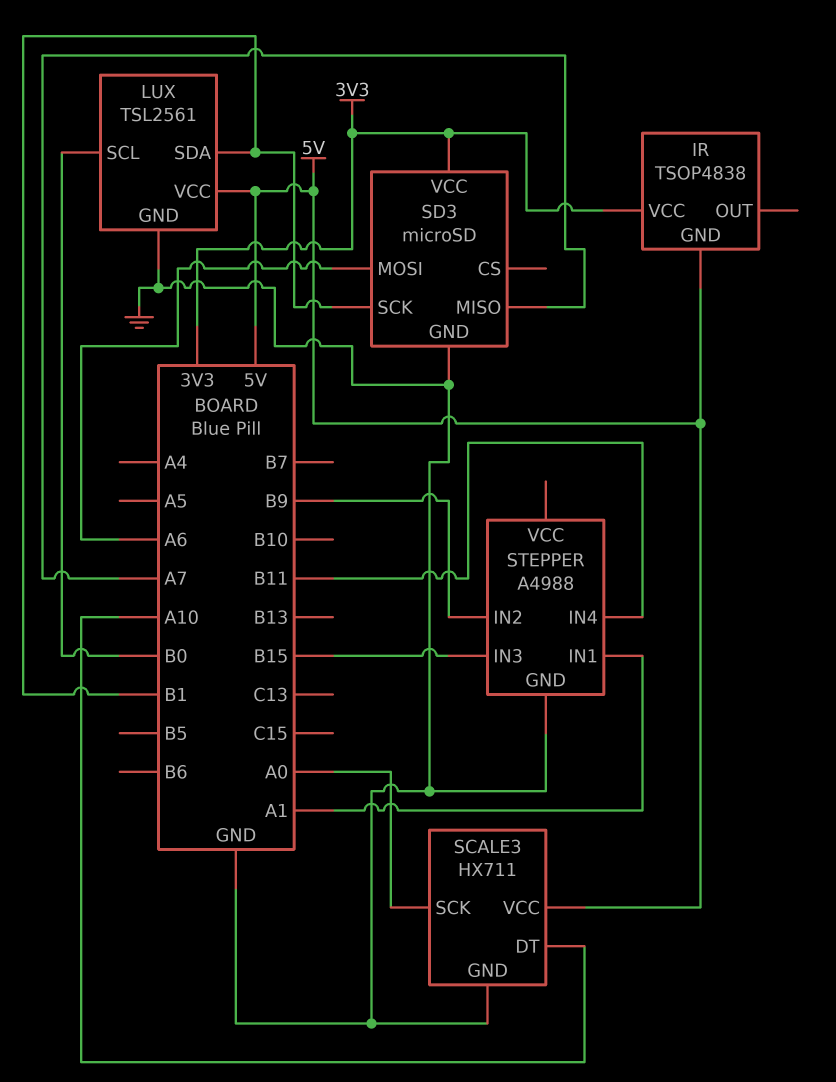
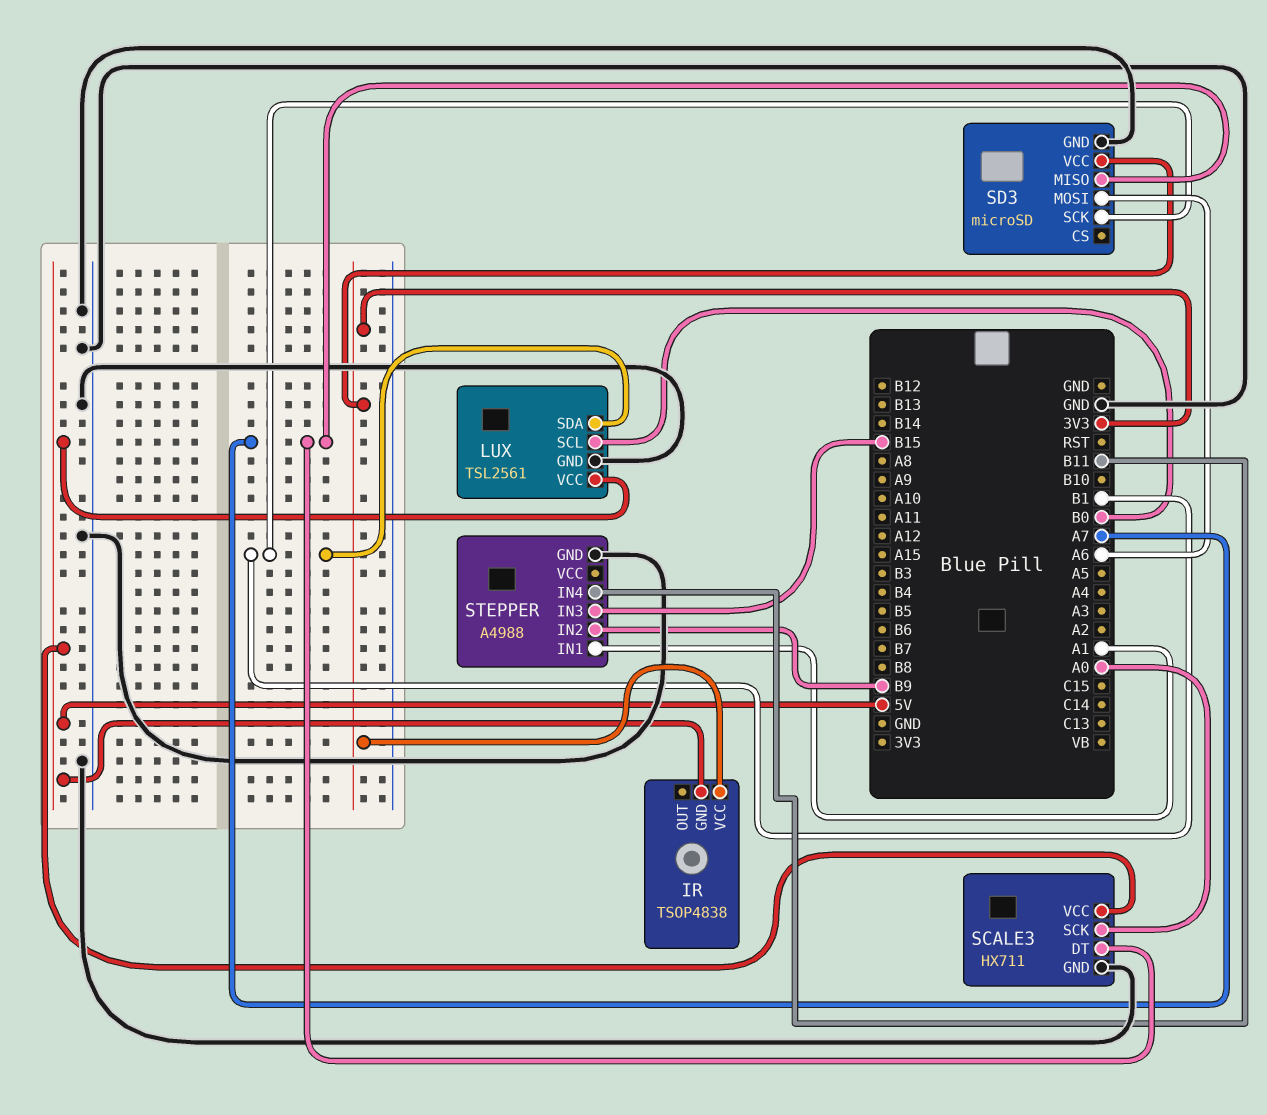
SCALE3 pin DT: A10 -> A7

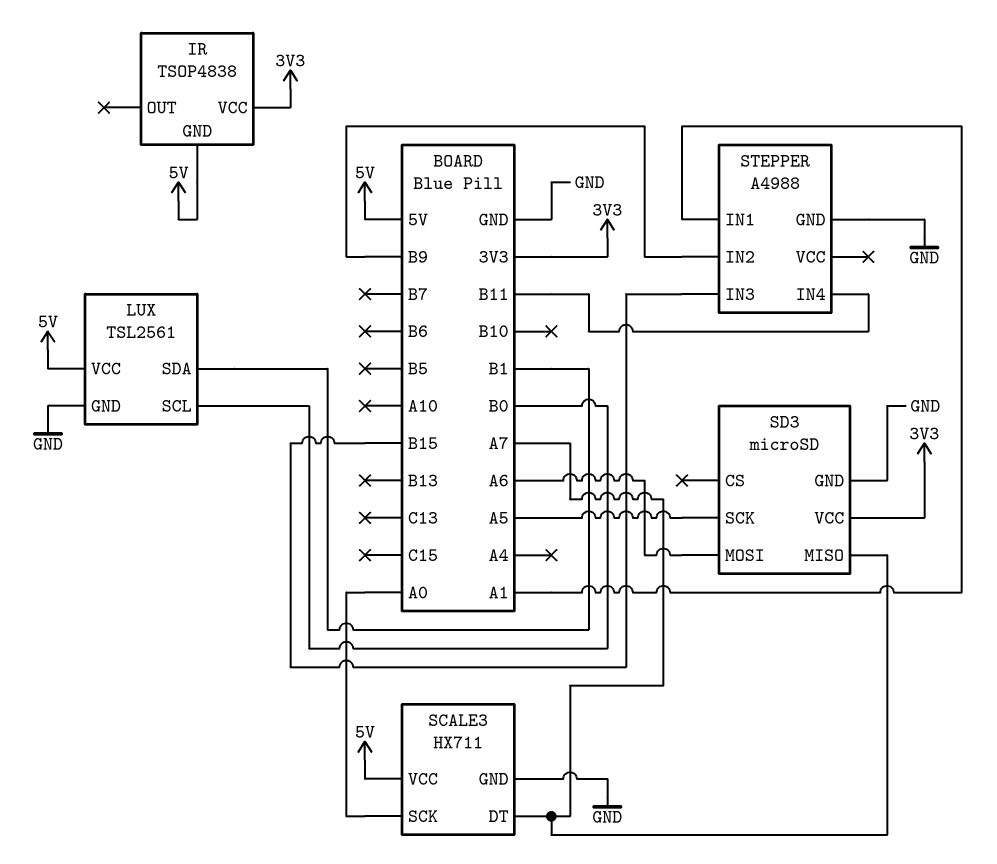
SD3 pin SCK: B1 -> A5

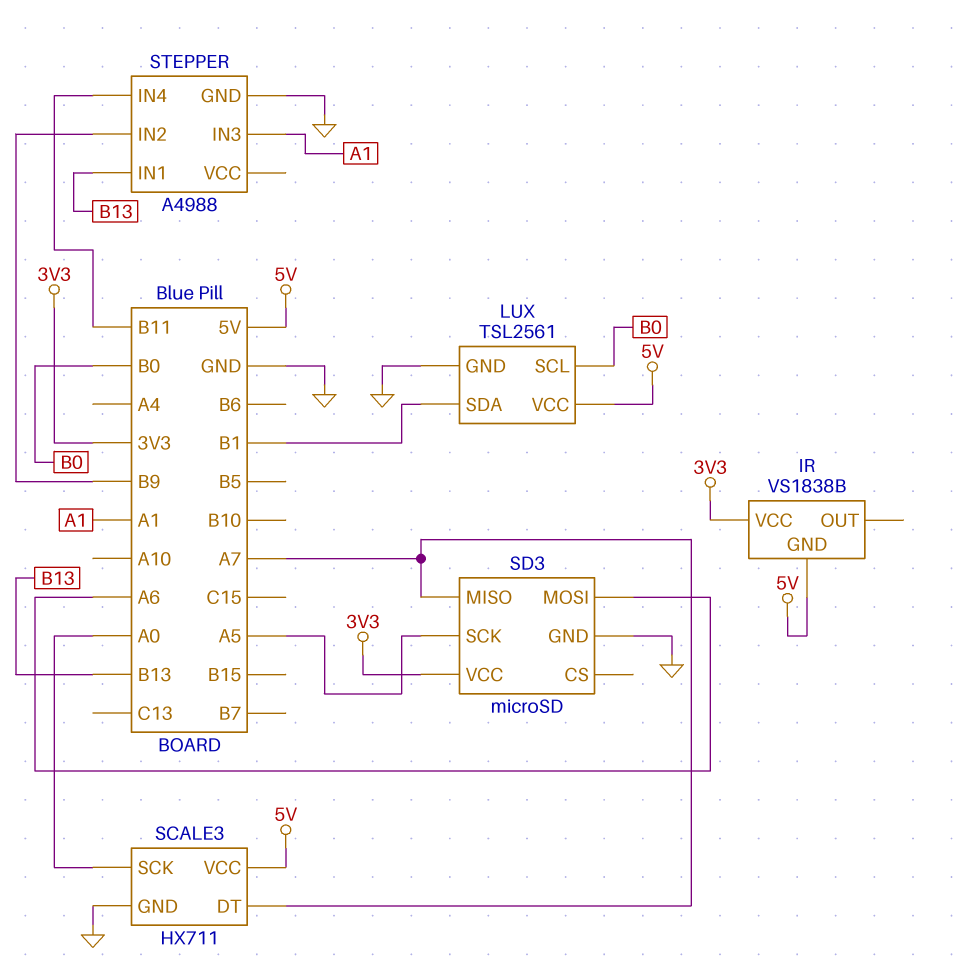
IR: TSOP4838 -> VS1838B
STEPPER pin IN1: A1 -> B13
STEPPER pin IN3: B15 -> A1

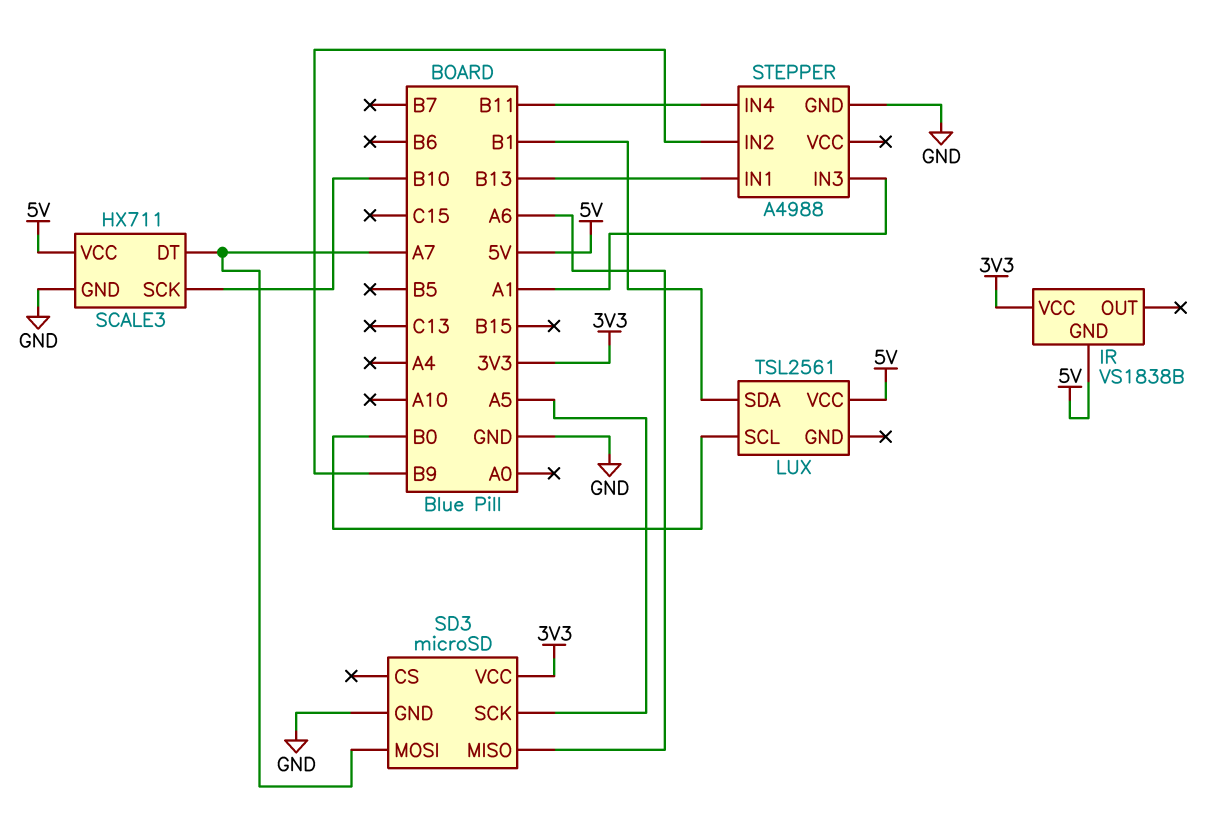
LUX pin GND: GND -> none
SCALE3 pin SCK: A0 -> B10
SD3 pin MISO: A7 -> A6
SD3 pin MOSI: A6 -> A7

